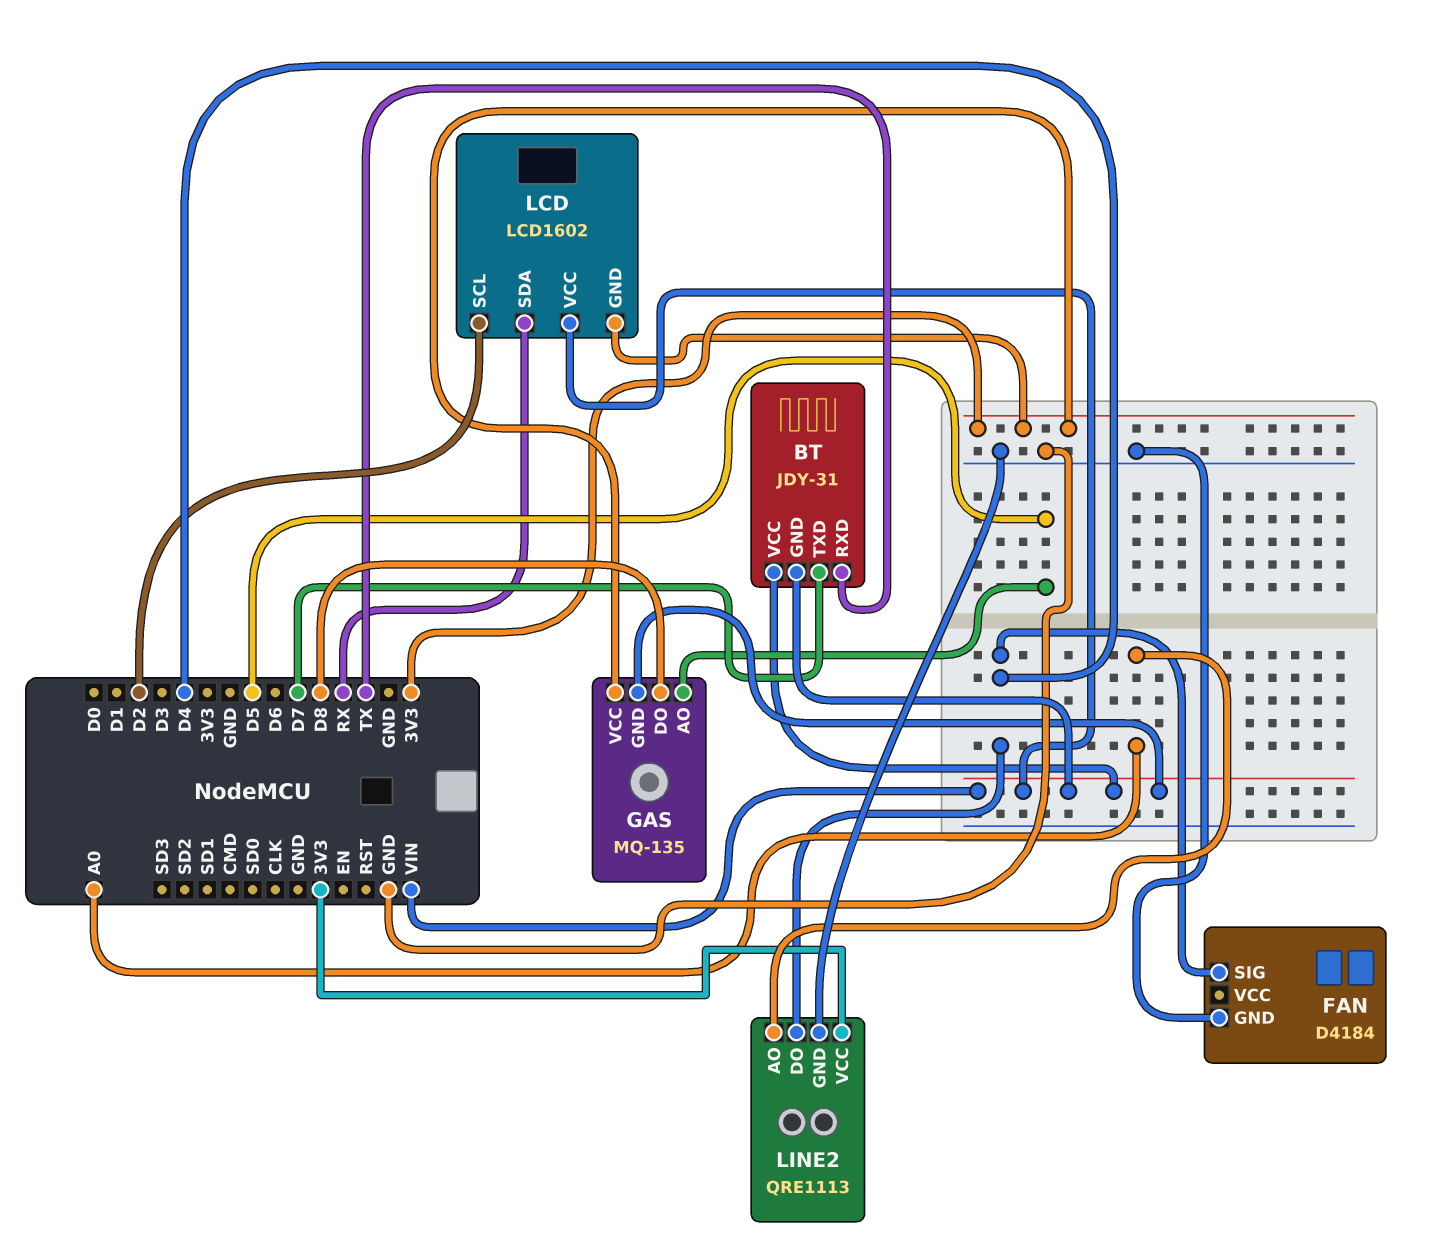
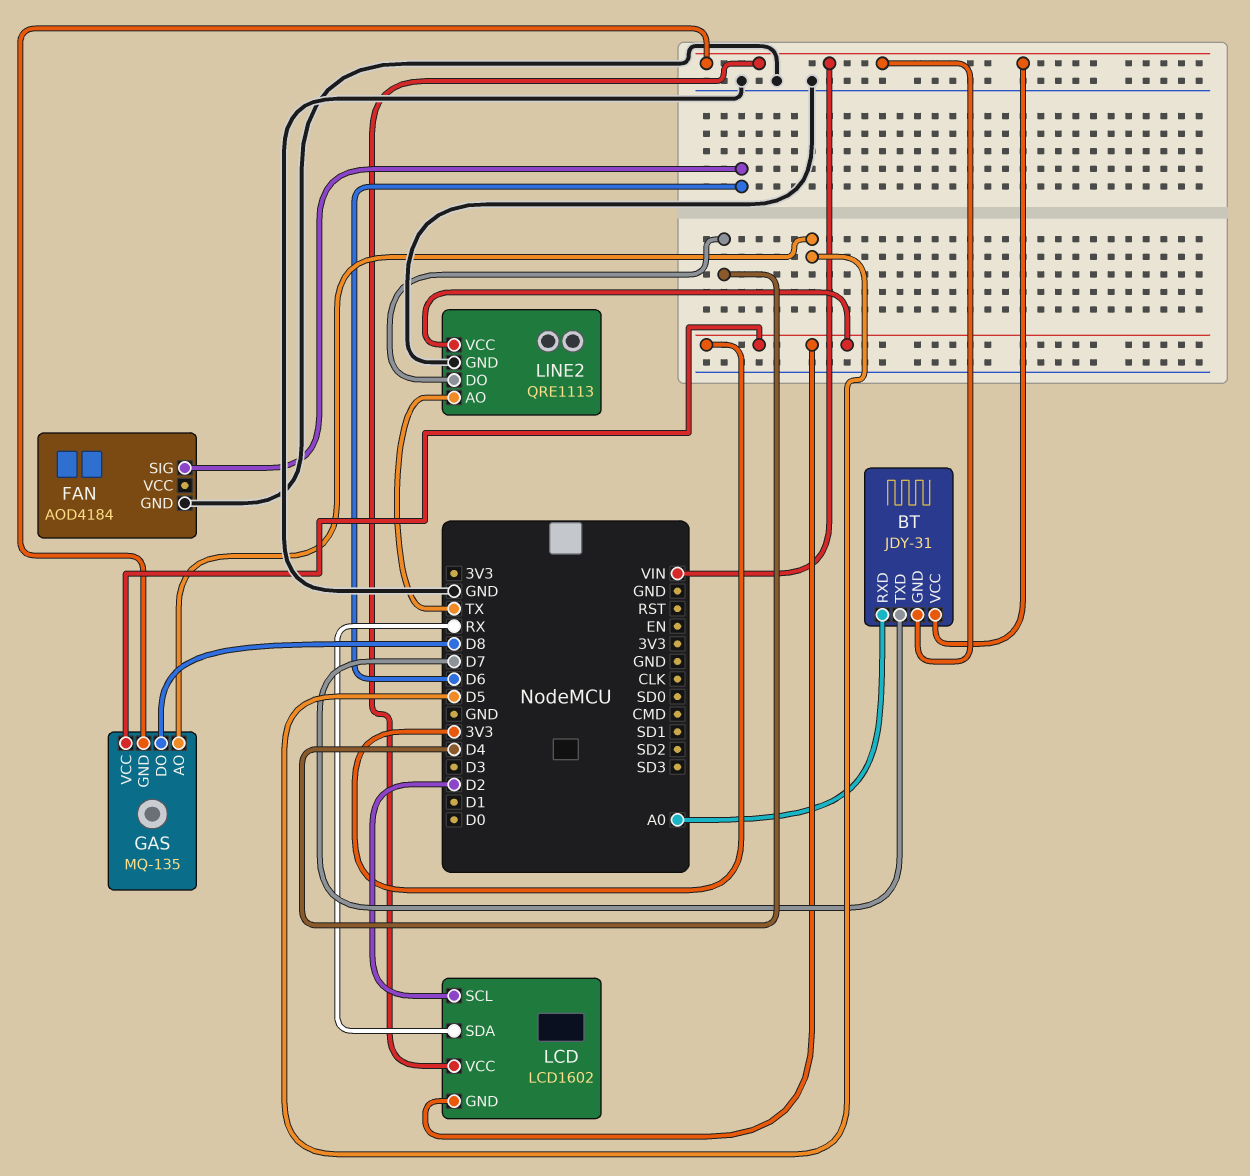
BT pin RXD: TX -> A0
FAN: D4184 -> AOD4184
FAN pin SIG: D4 -> D6
LINE2 pin AO: A0 -> TX

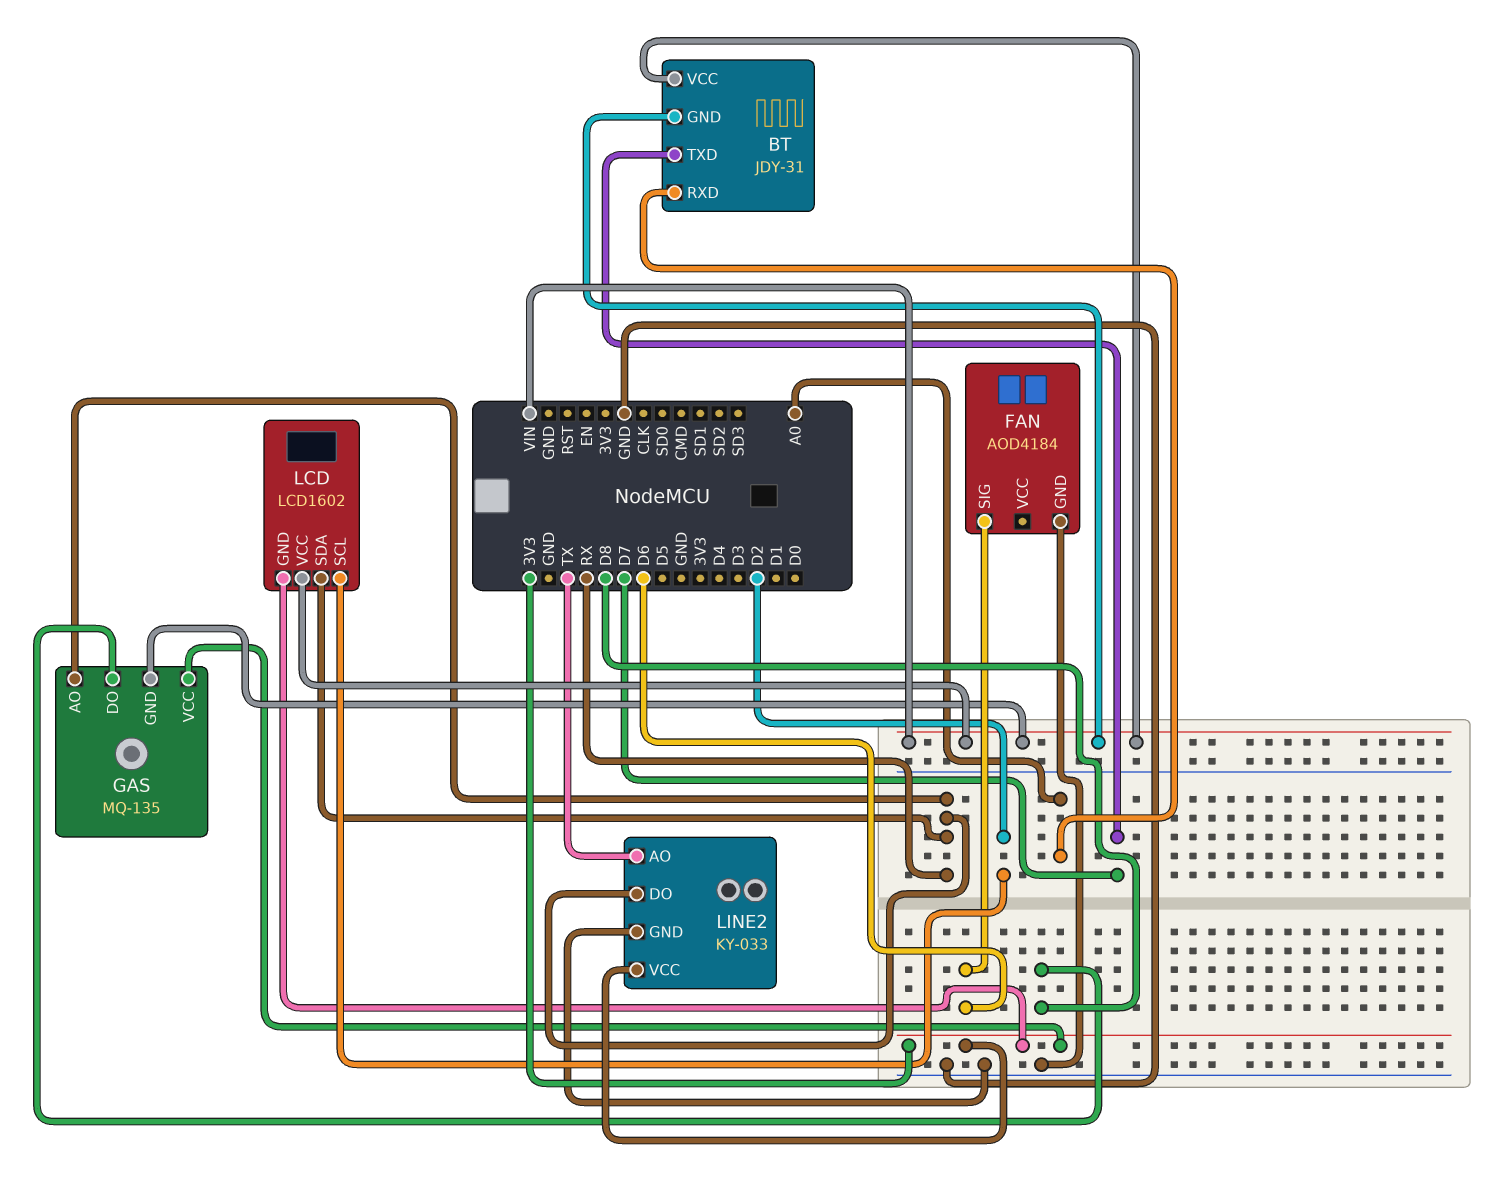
GAS pin AO: D5 -> RX
LINE2: QRE1113 -> KY-033
LINE2 pin DO: D4 -> RX

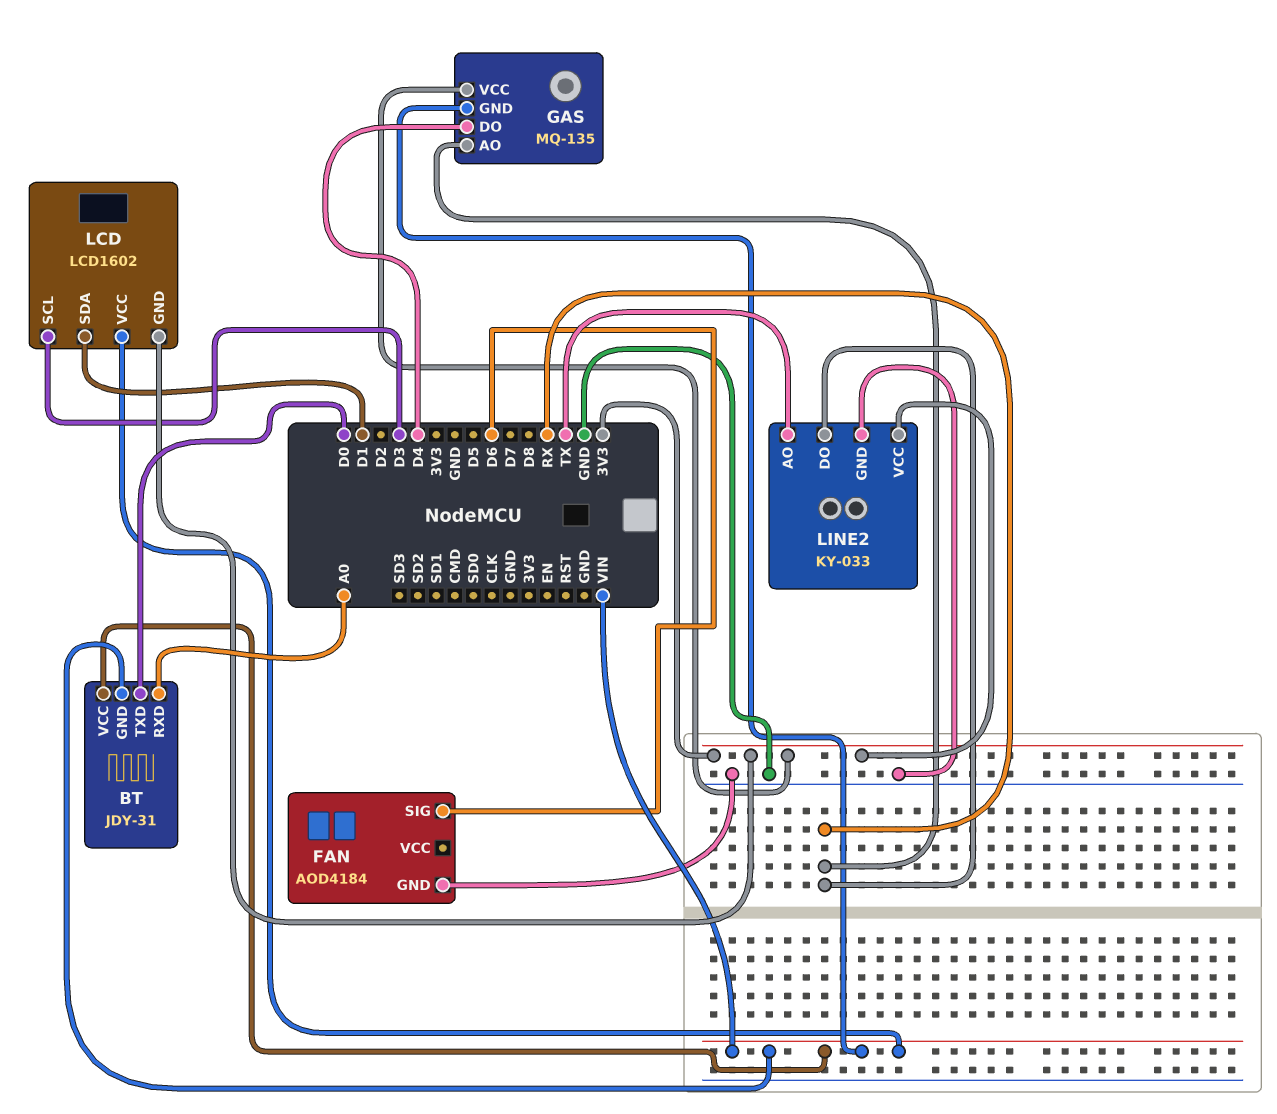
BT pin TXD: D7 -> D0
GAS pin DO: D8 -> D4
LCD pin SCL: D2 -> D3
LCD pin SDA: RX -> D1

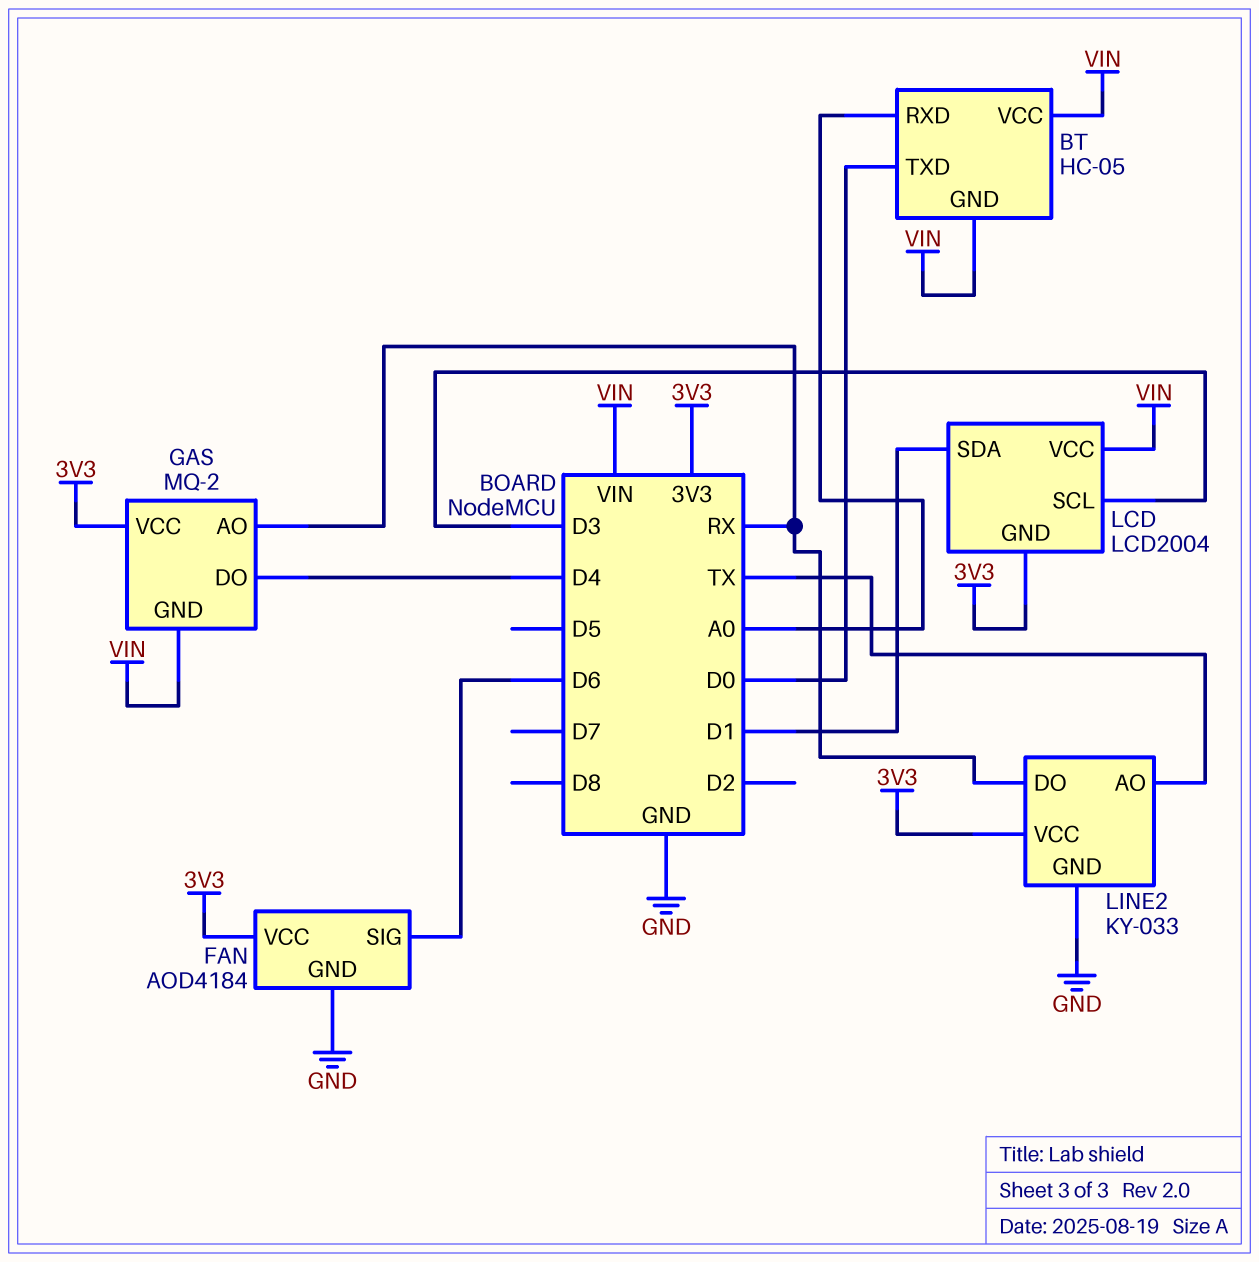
BT: JDY-31 -> HC-05
FAN pin VCC: none -> 3V3
GAS: MQ-135 -> MQ-2
LCD: LCD1602 -> LCD2004

